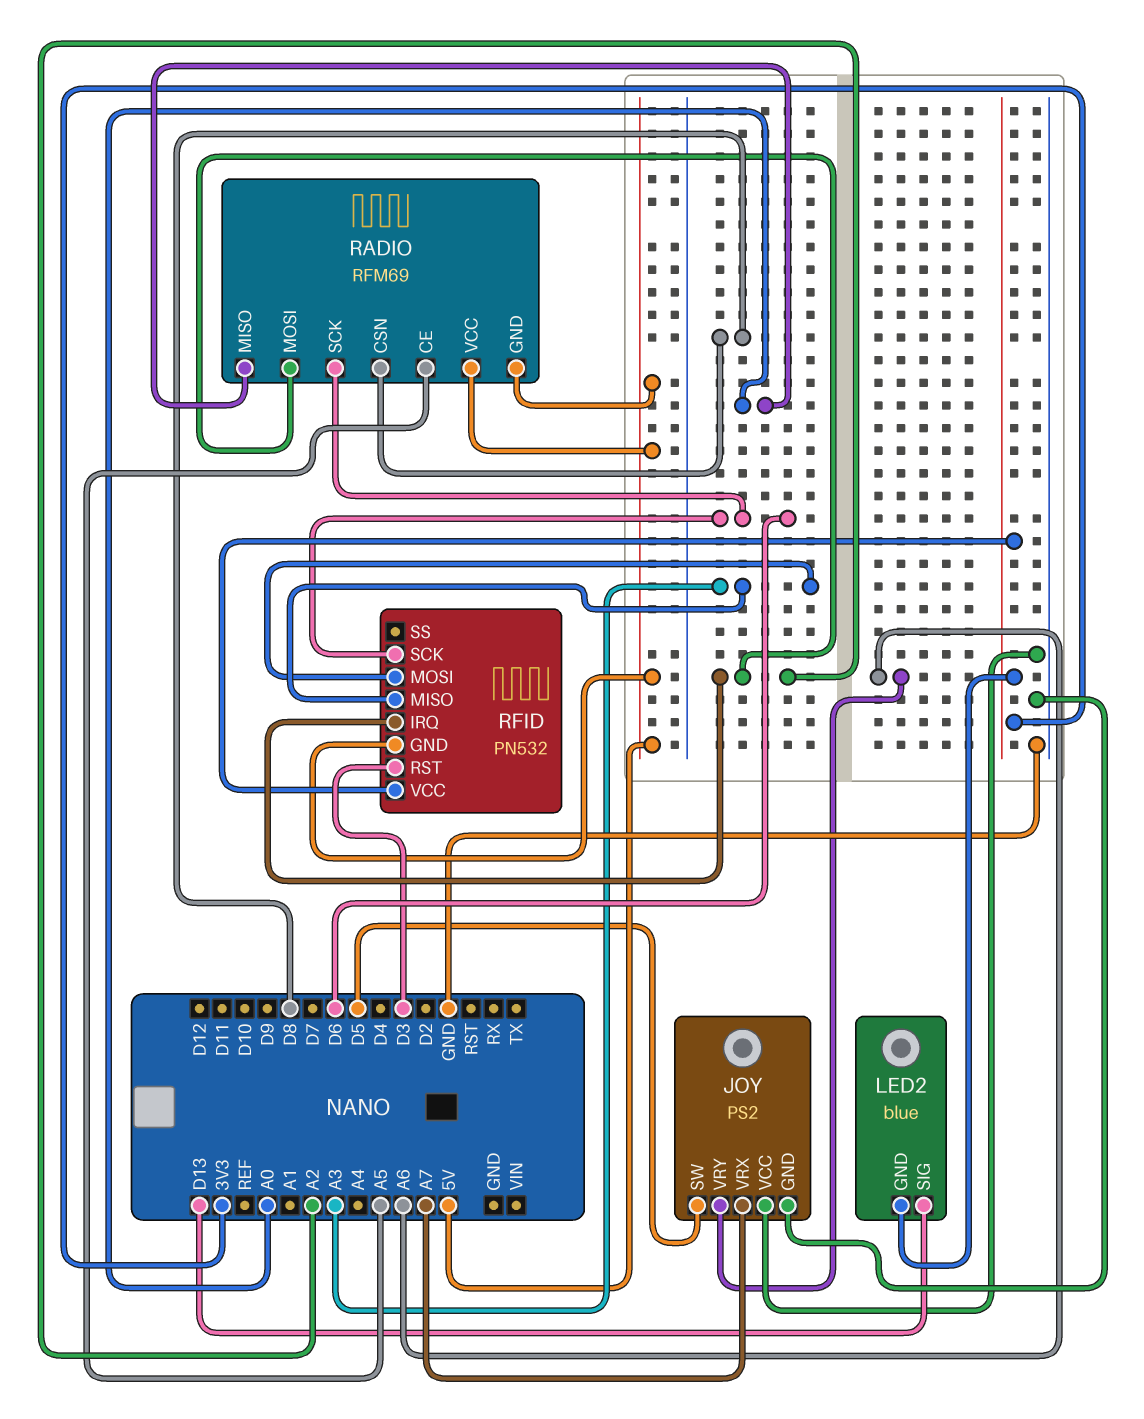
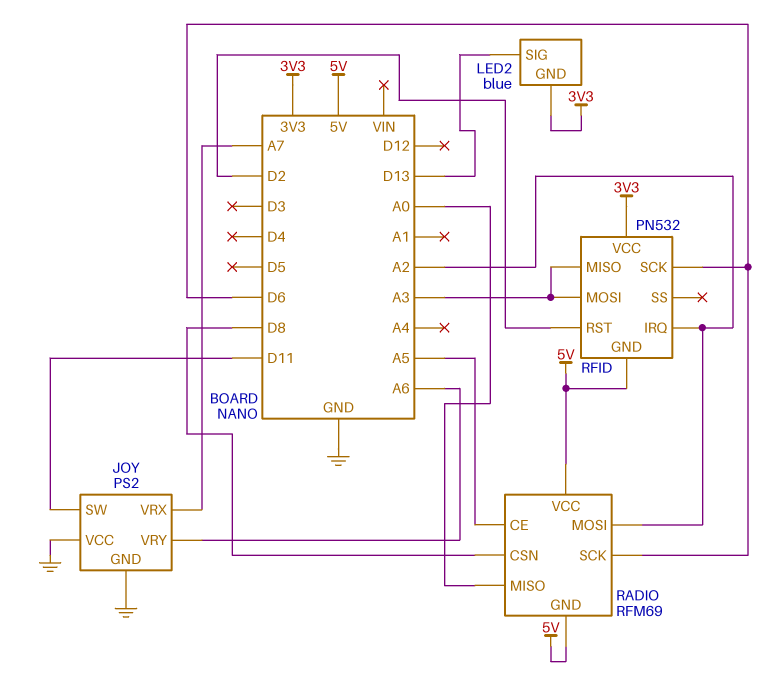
JOY pin SW: D5 -> D11
RFID pin RST: D3 -> D2

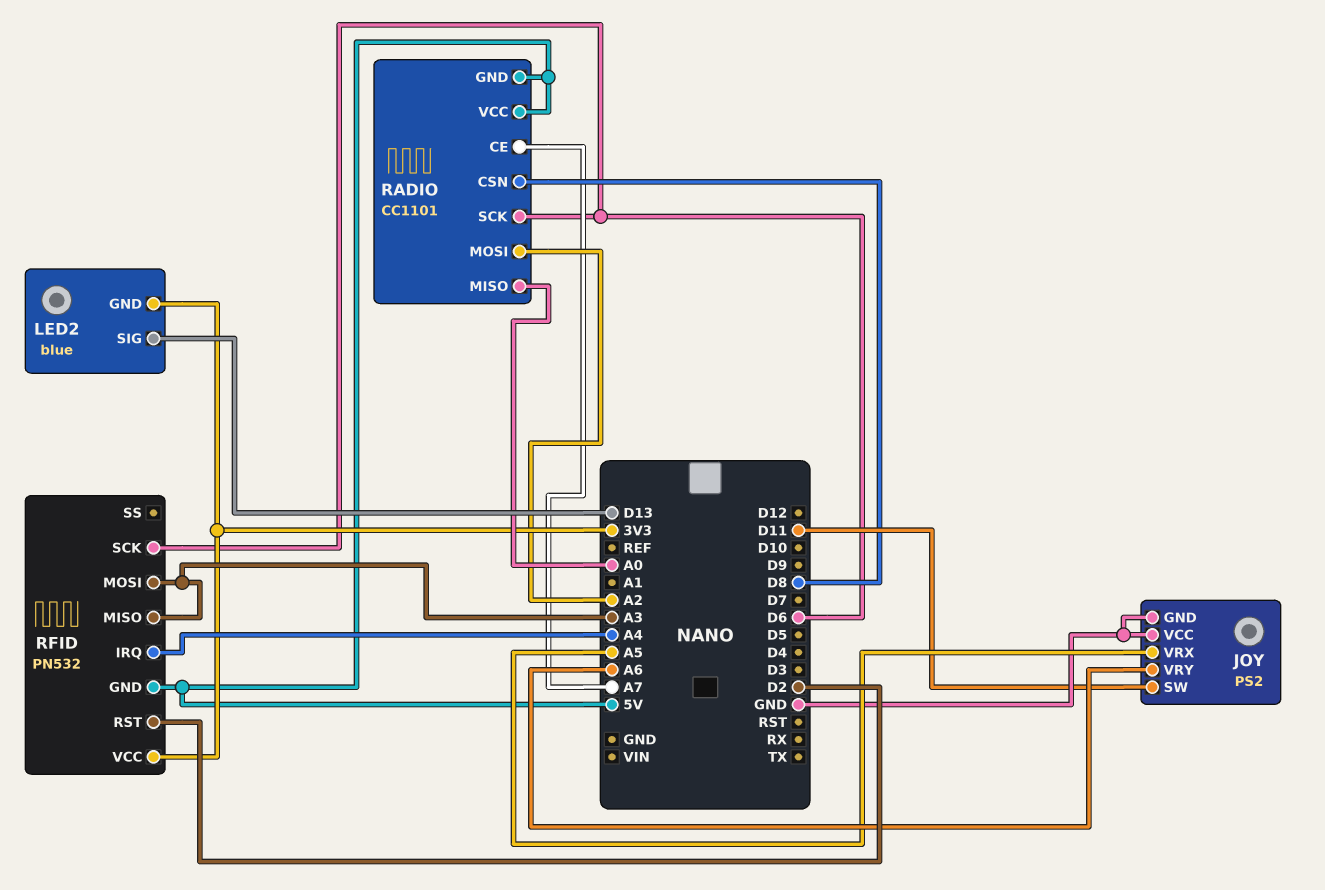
JOY pin VRX: A7 -> A5
RADIO: RFM69 -> CC1101
RADIO pin CE: A5 -> A7
RFID pin IRQ: A2 -> A4

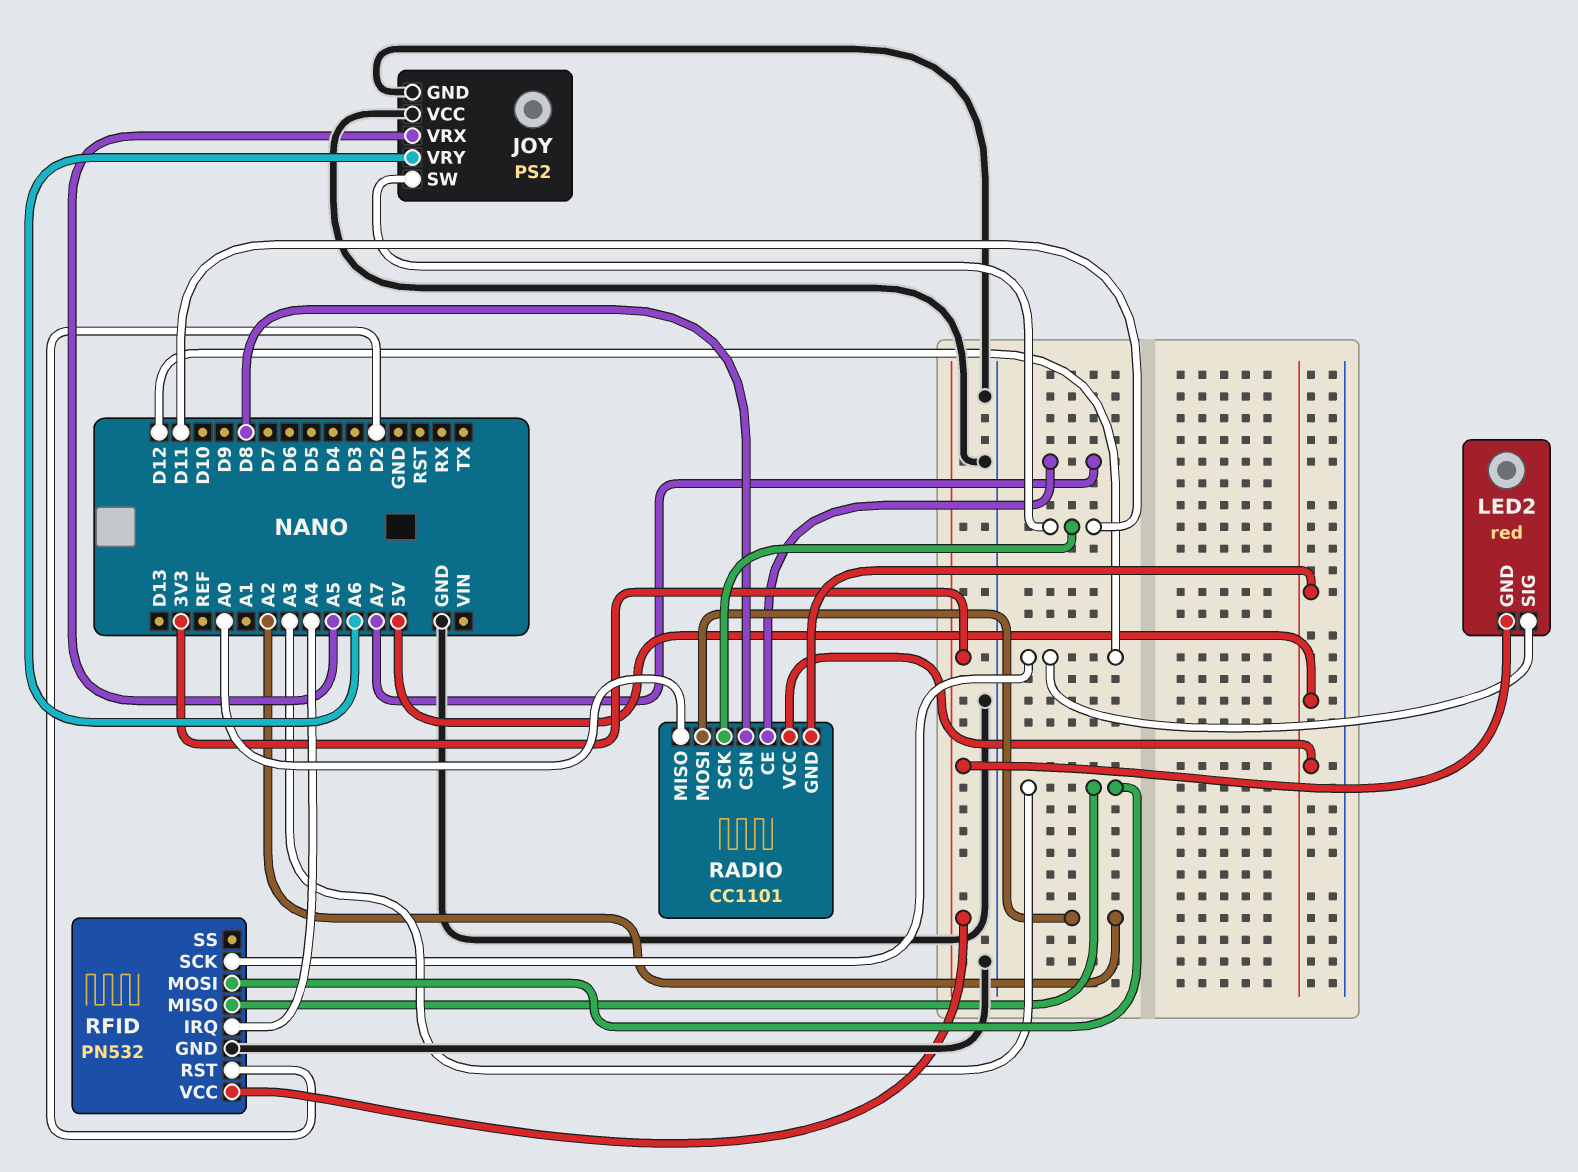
LED2: blue -> red
LED2 pin SIG: D13 -> D12
RADIO pin SCK: D6 -> D11
RFID pin GND: 5V -> GND
RFID pin SCK: D6 -> D12

